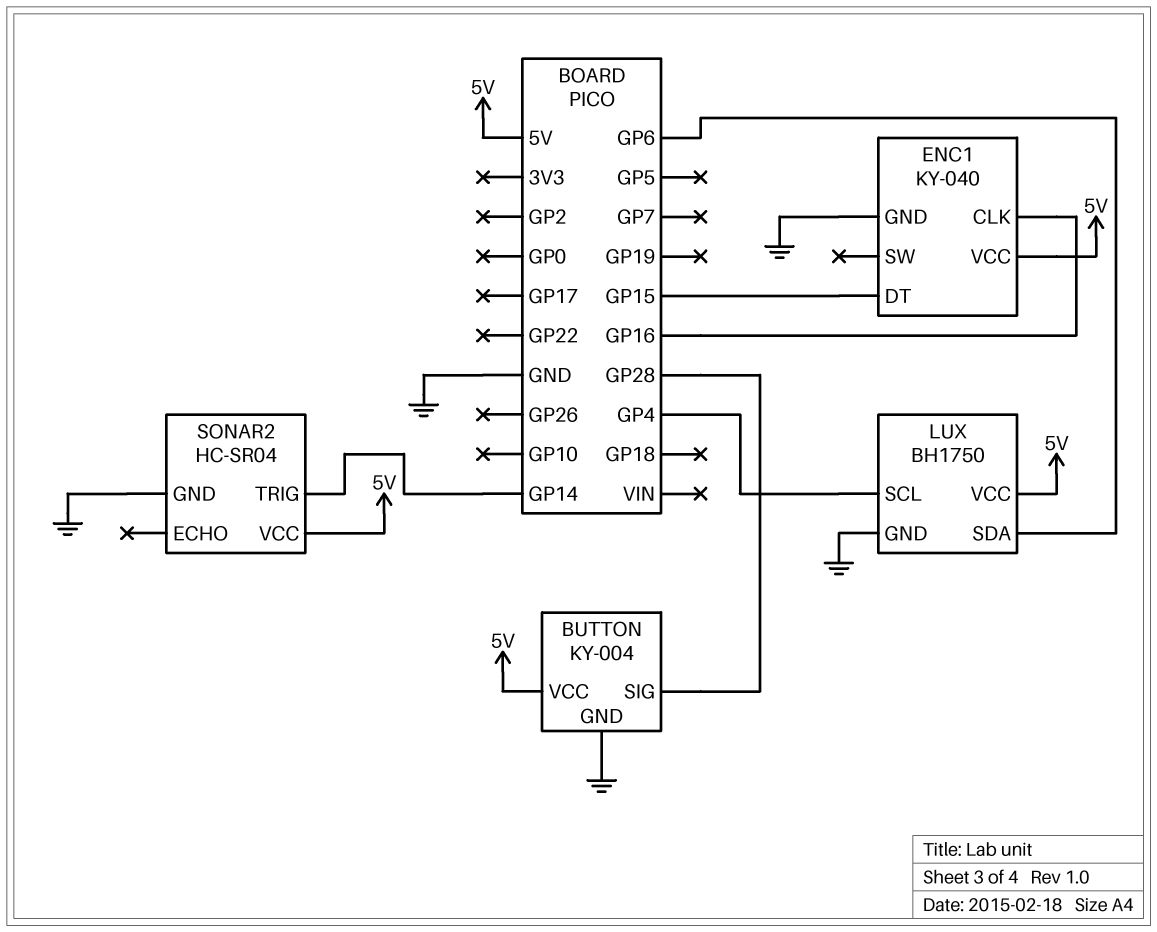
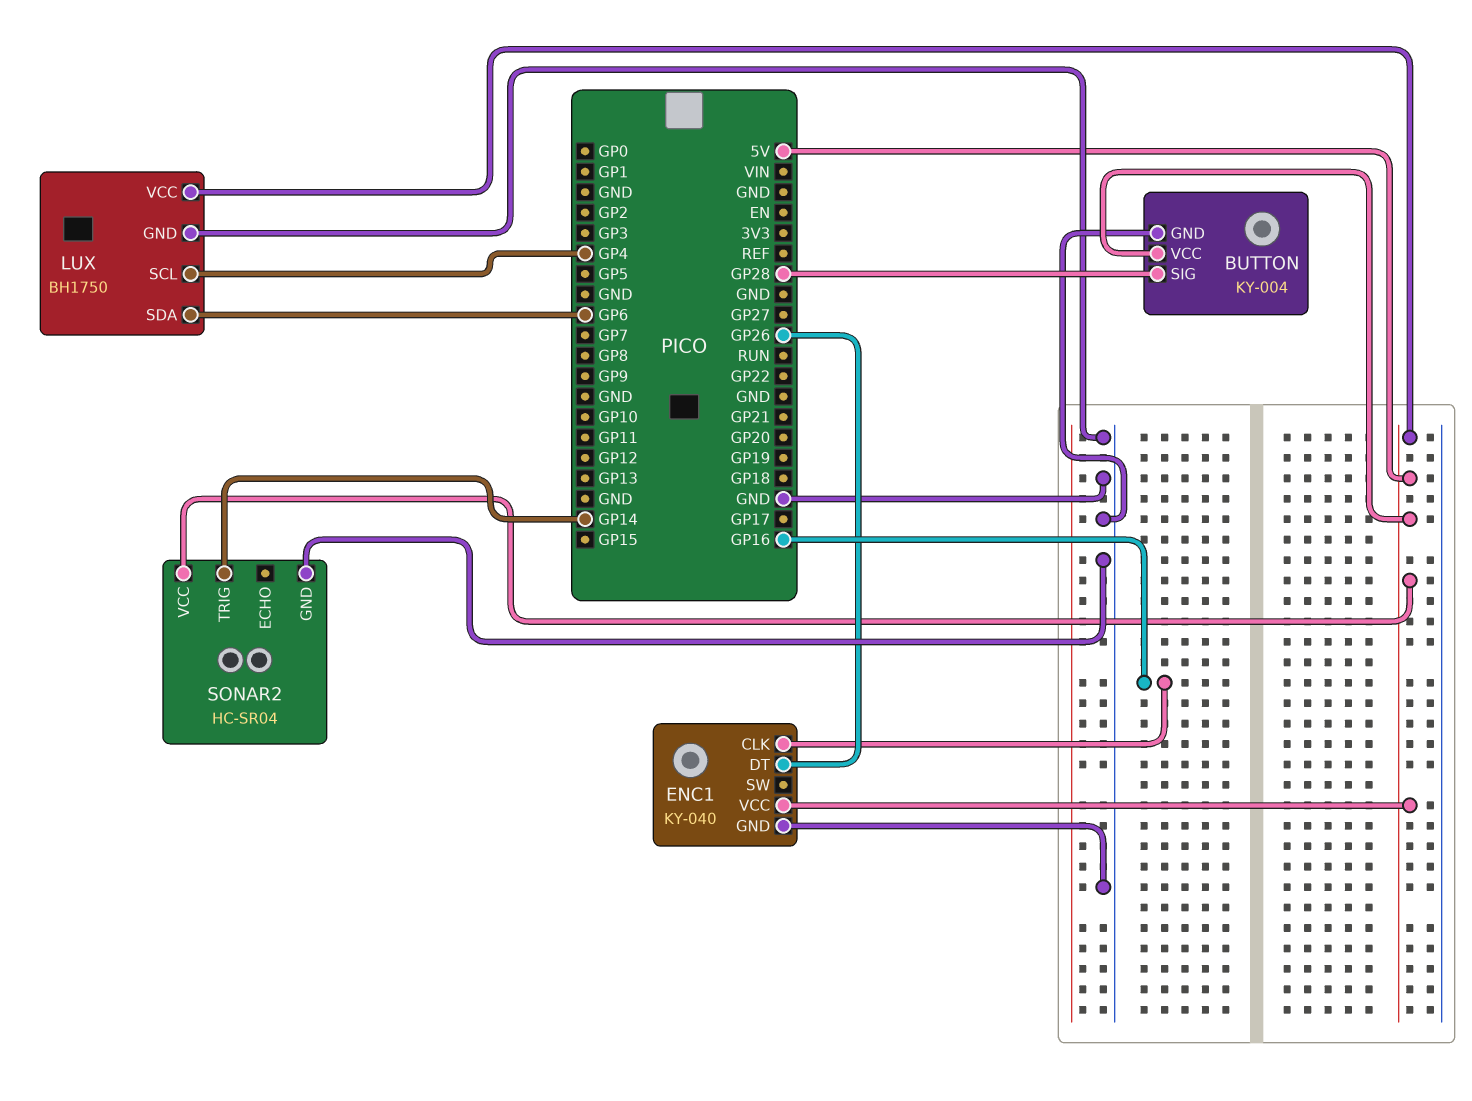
ENC1 pin DT: GP15 -> GP26

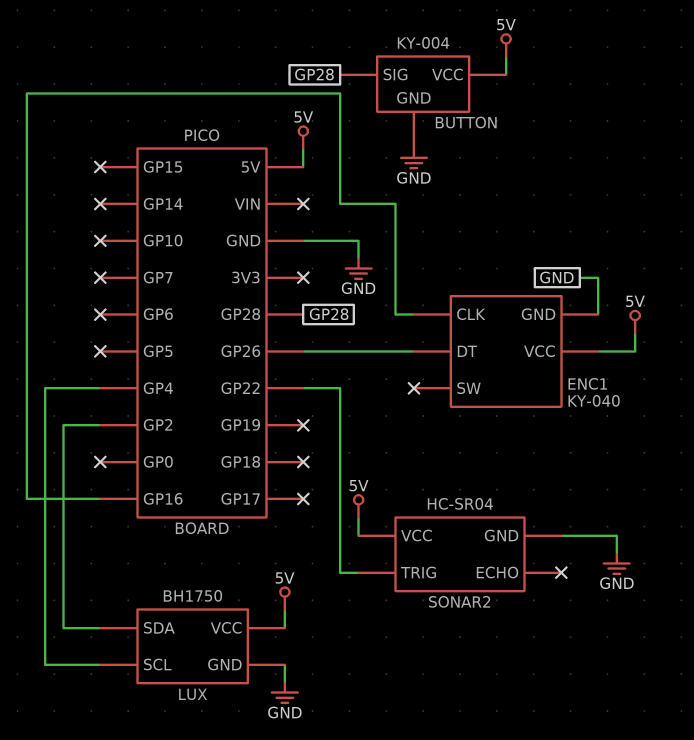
LUX pin SDA: GP6 -> GP2
SONAR2 pin TRIG: GP14 -> GP22

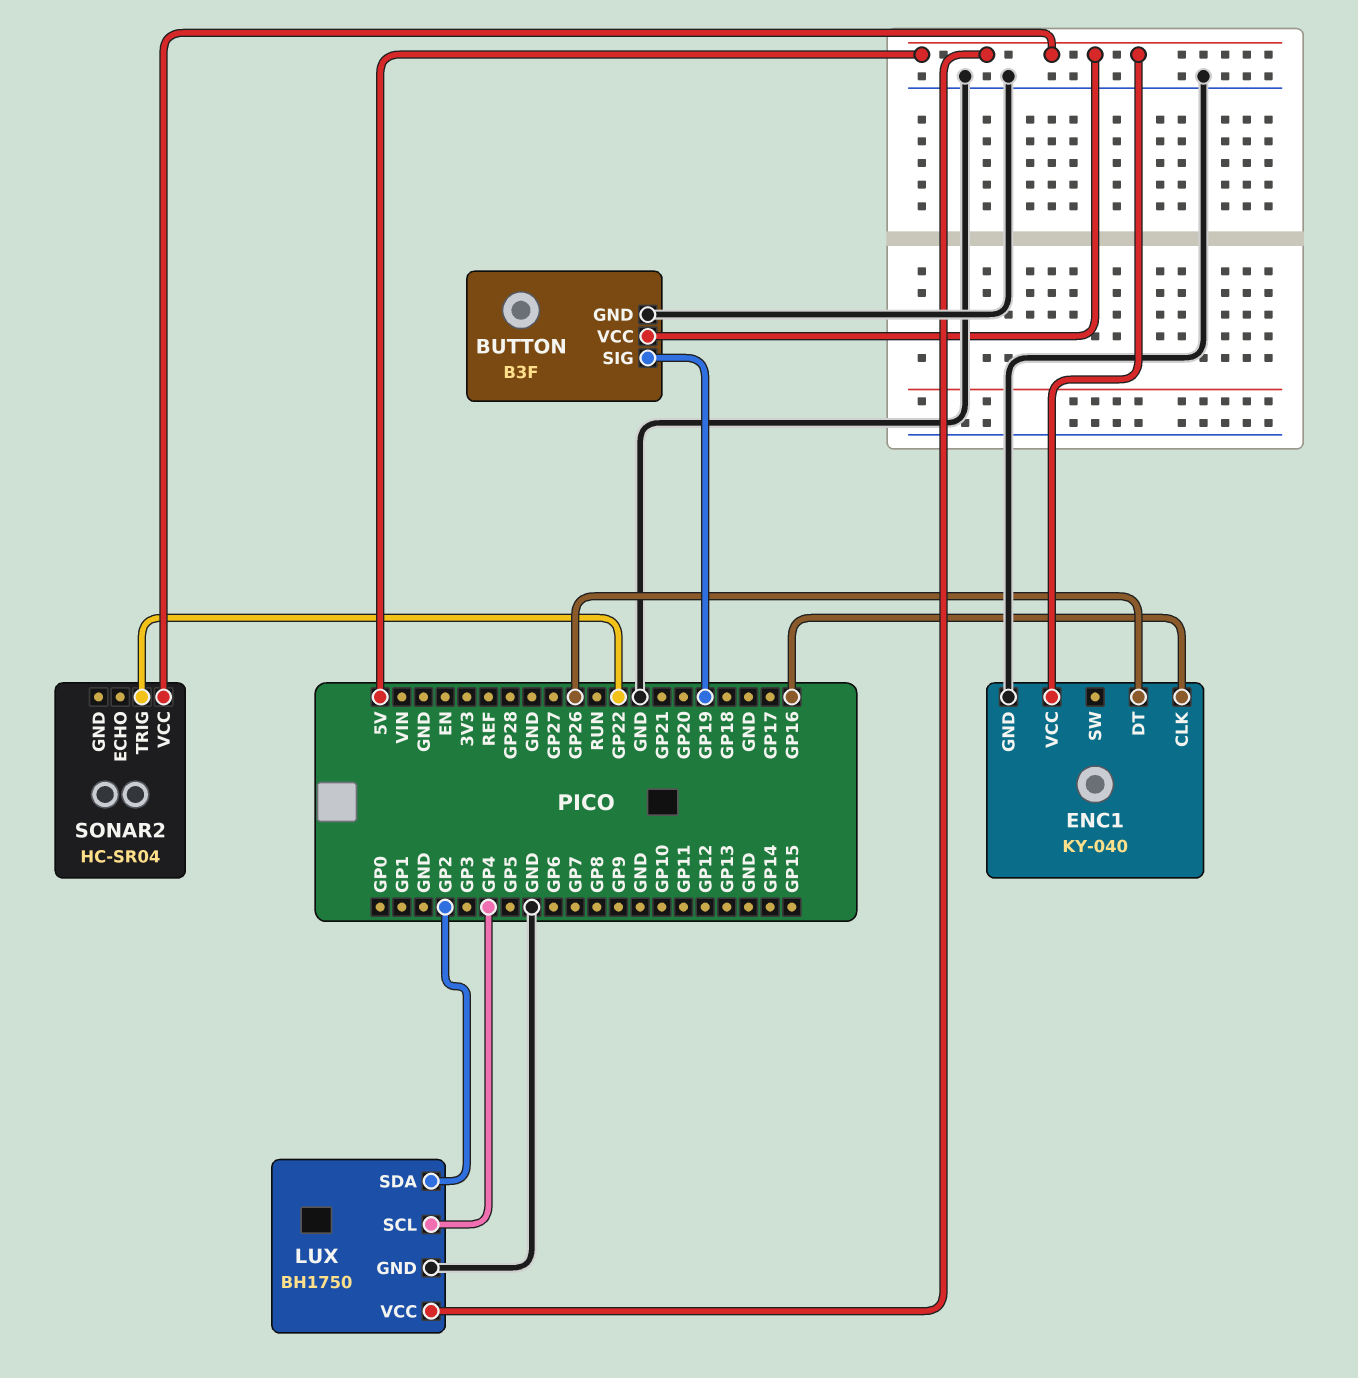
BUTTON: KY-004 -> B3F
BUTTON pin SIG: GP28 -> GP19
SONAR2 pin GND: GND -> none

